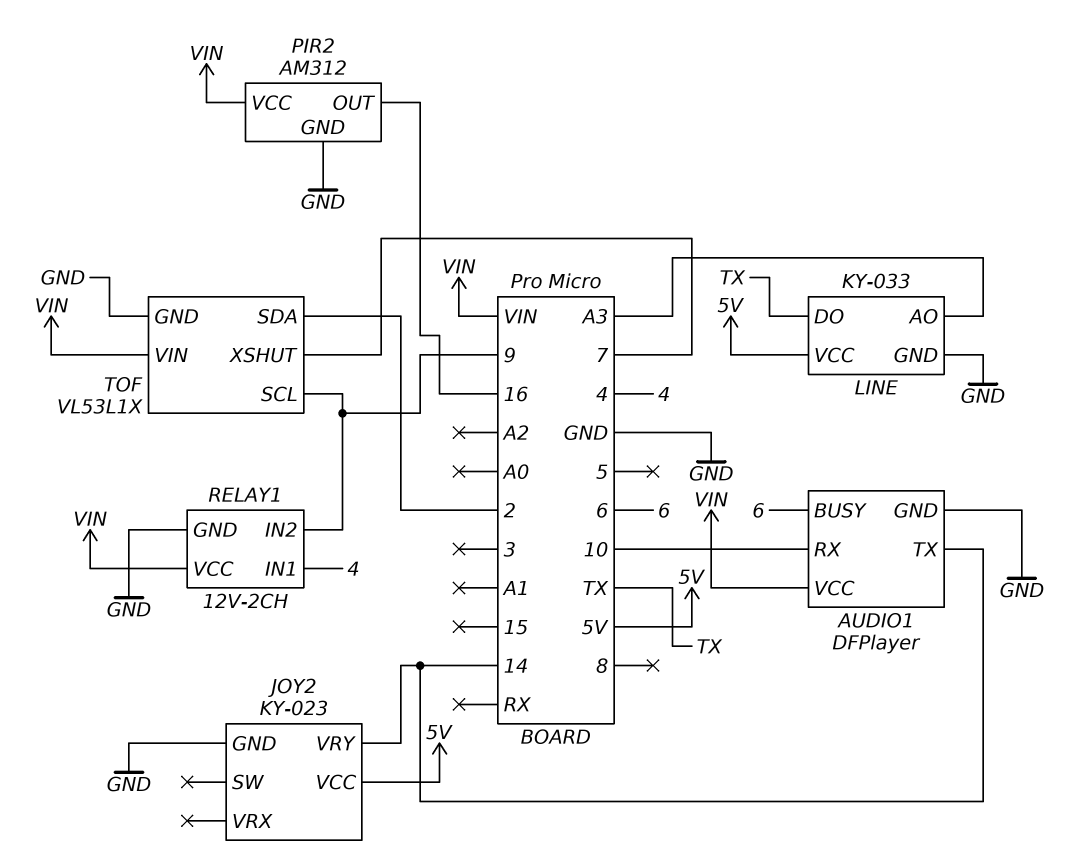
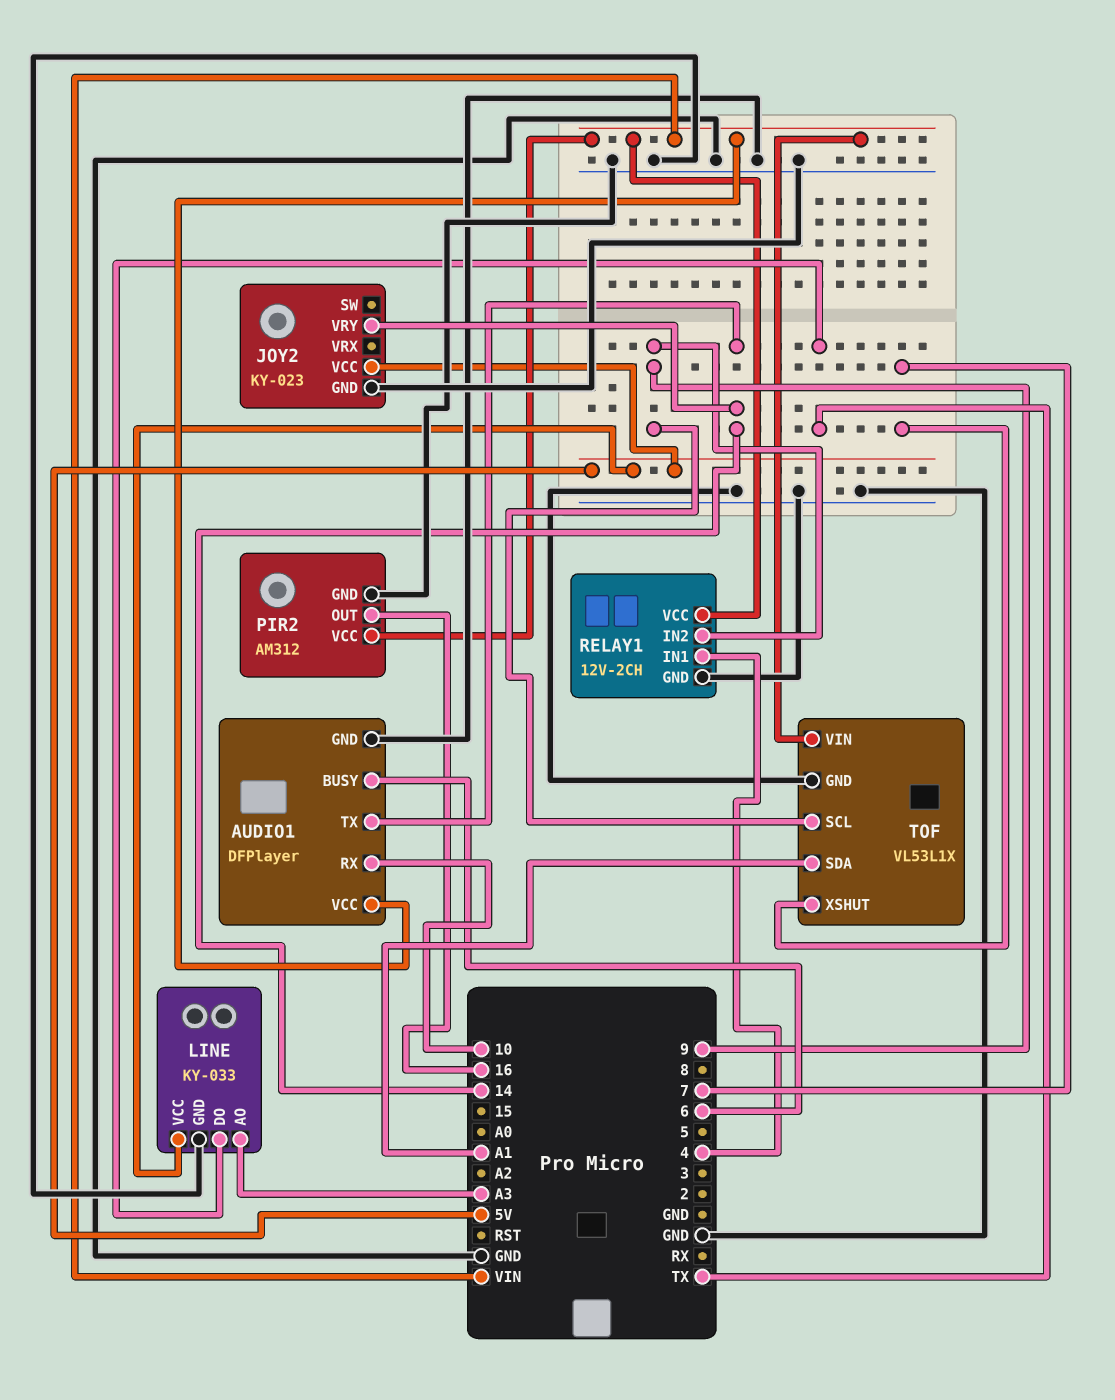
TOF pin SDA: 2 -> A1

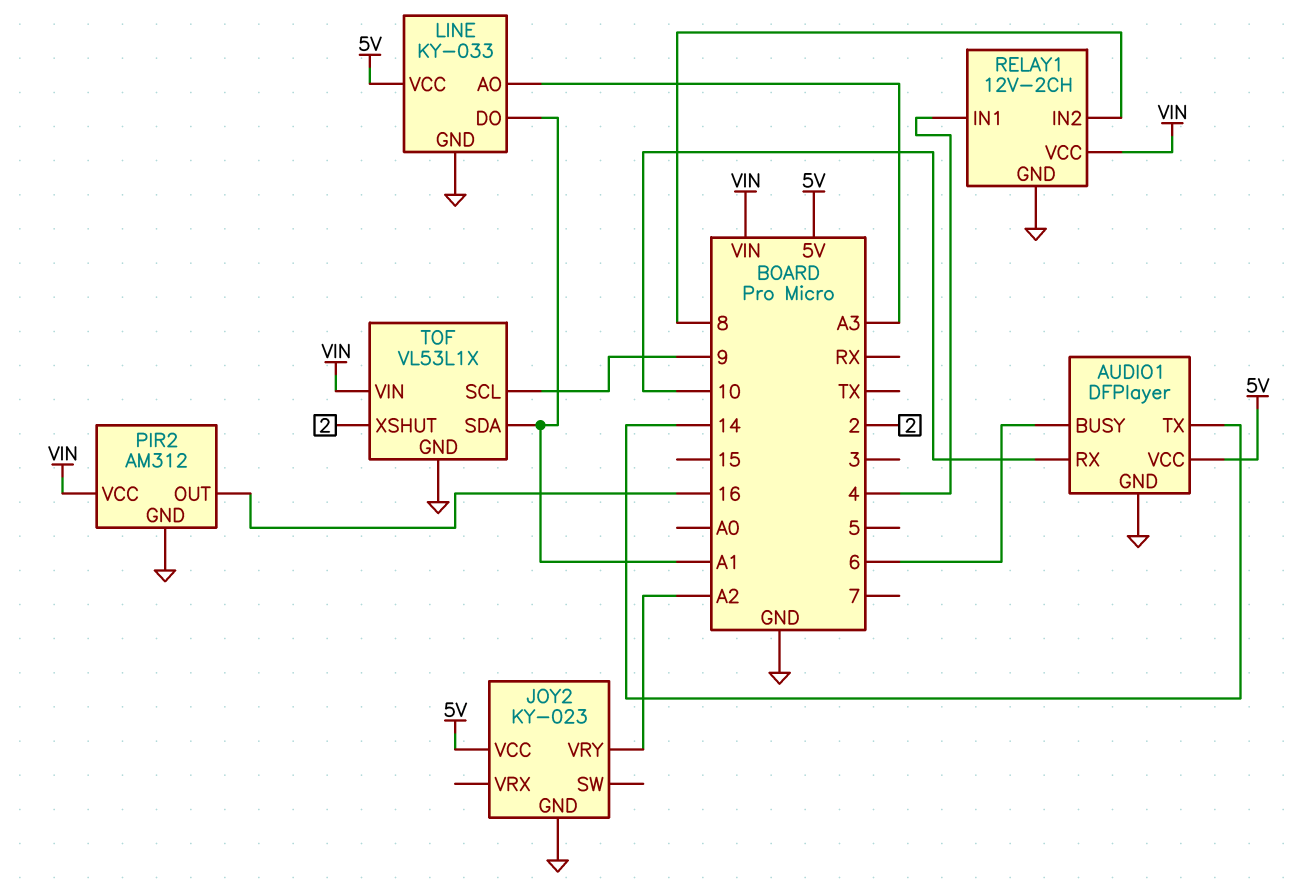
AUDIO1 pin VCC: VIN -> 5V
JOY2 pin VRY: 14 -> A2
LINE pin DO: TX -> A1
RELAY1 pin IN2: 9 -> 8
TOF pin XSHUT: 7 -> 2

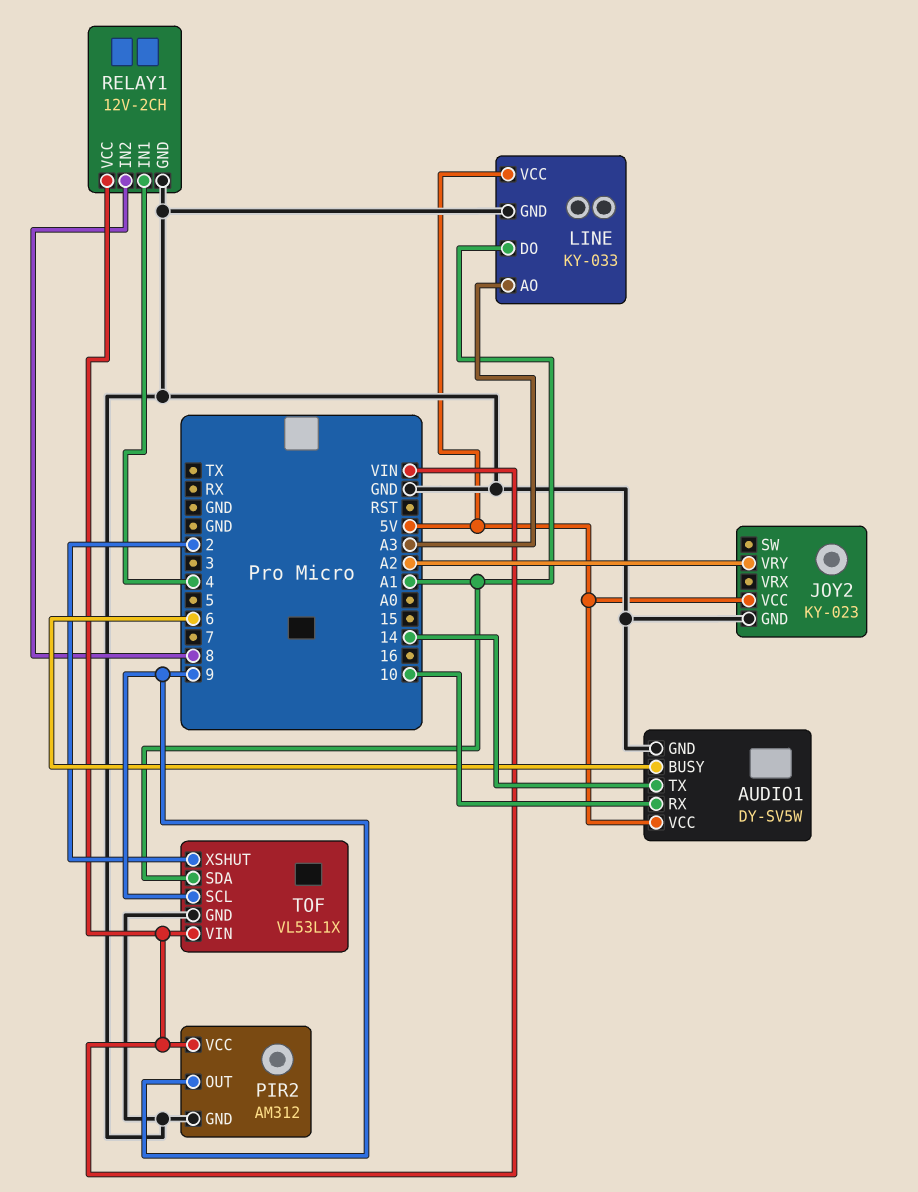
AUDIO1: DFPlayer -> DY-SV5W
PIR2 pin OUT: 16 -> 9

